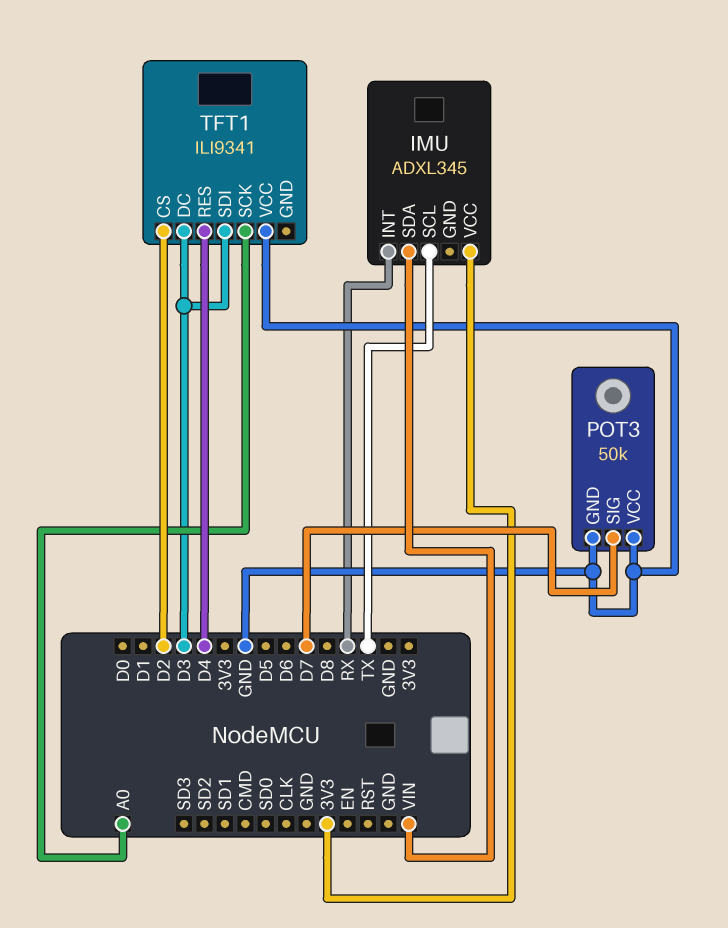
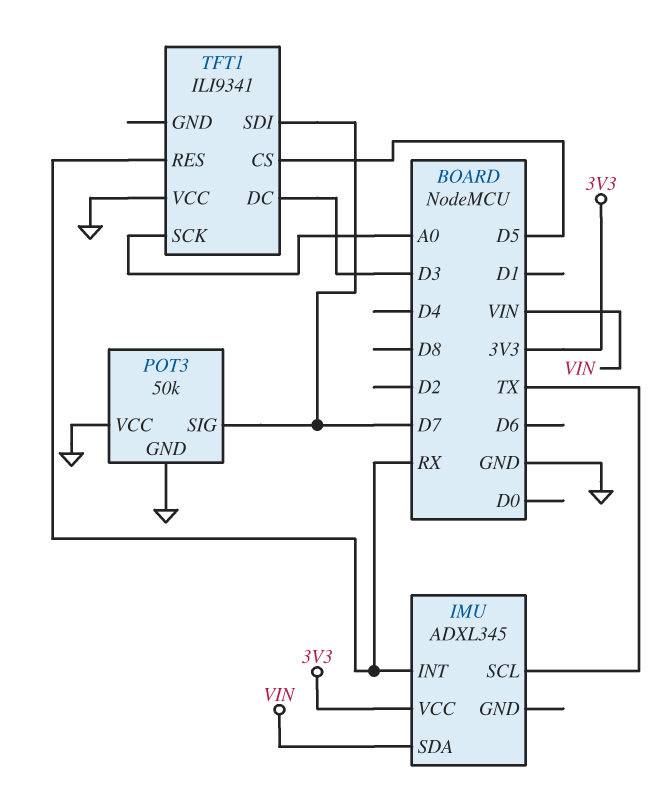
TFT1 pin CS: D2 -> D5
TFT1 pin RES: D4 -> RX
TFT1 pin SDI: D3 -> D7

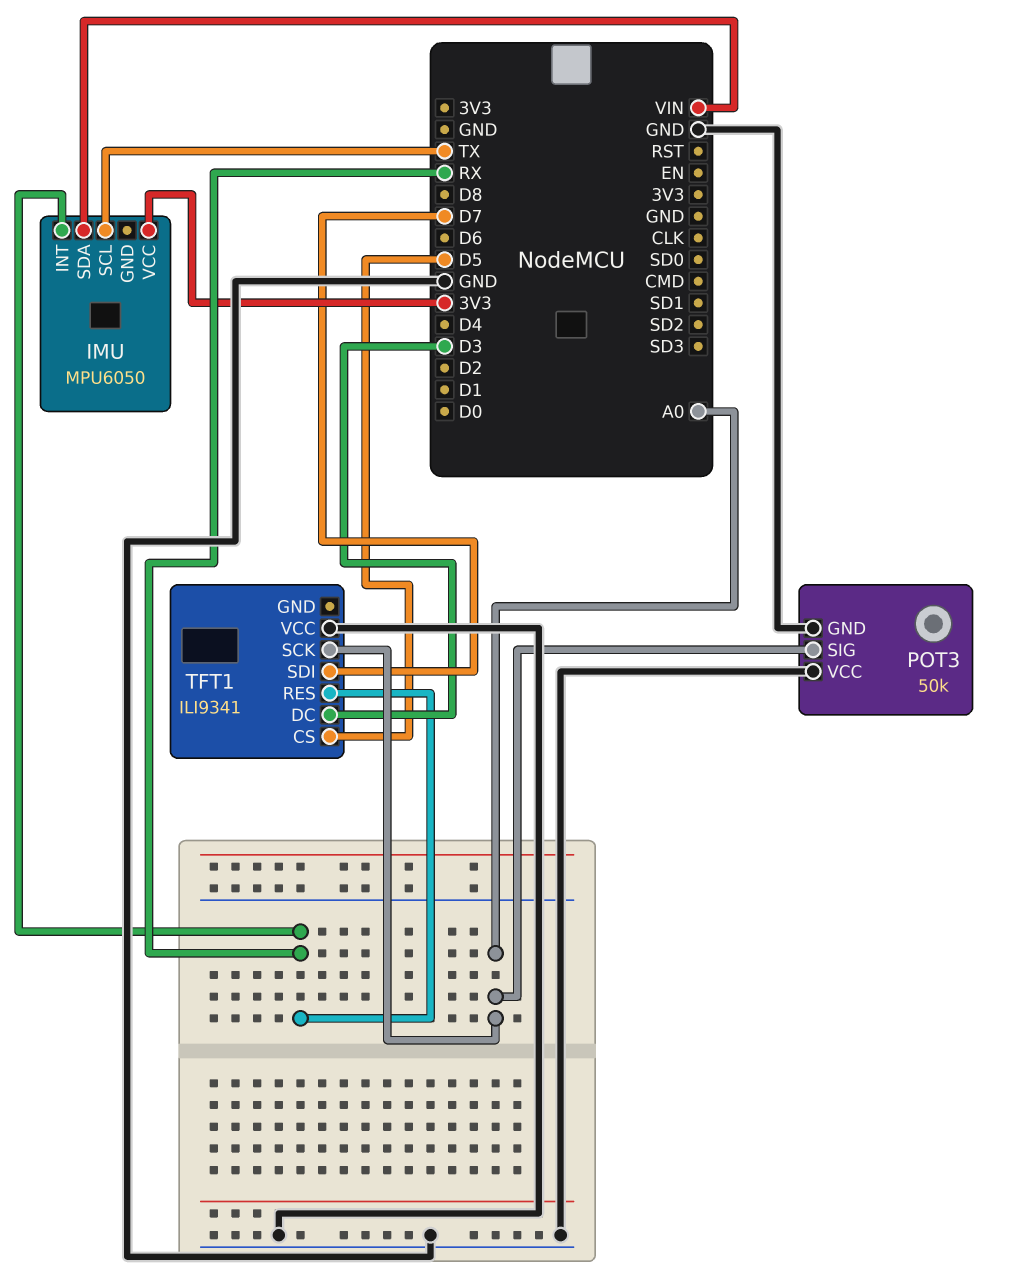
IMU: ADXL345 -> MPU6050
POT3 pin SIG: D7 -> A0

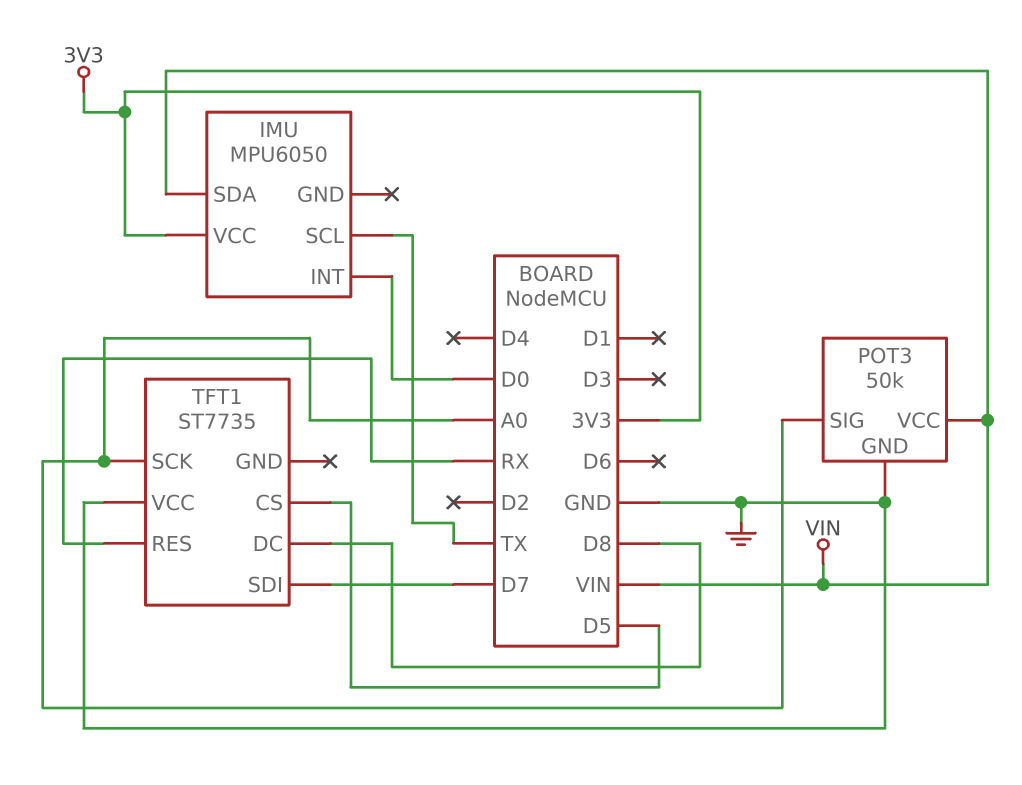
IMU pin INT: RX -> D0
POT3 pin VCC: GND -> VIN
TFT1: ILI9341 -> ST7735
TFT1 pin DC: D3 -> D8

